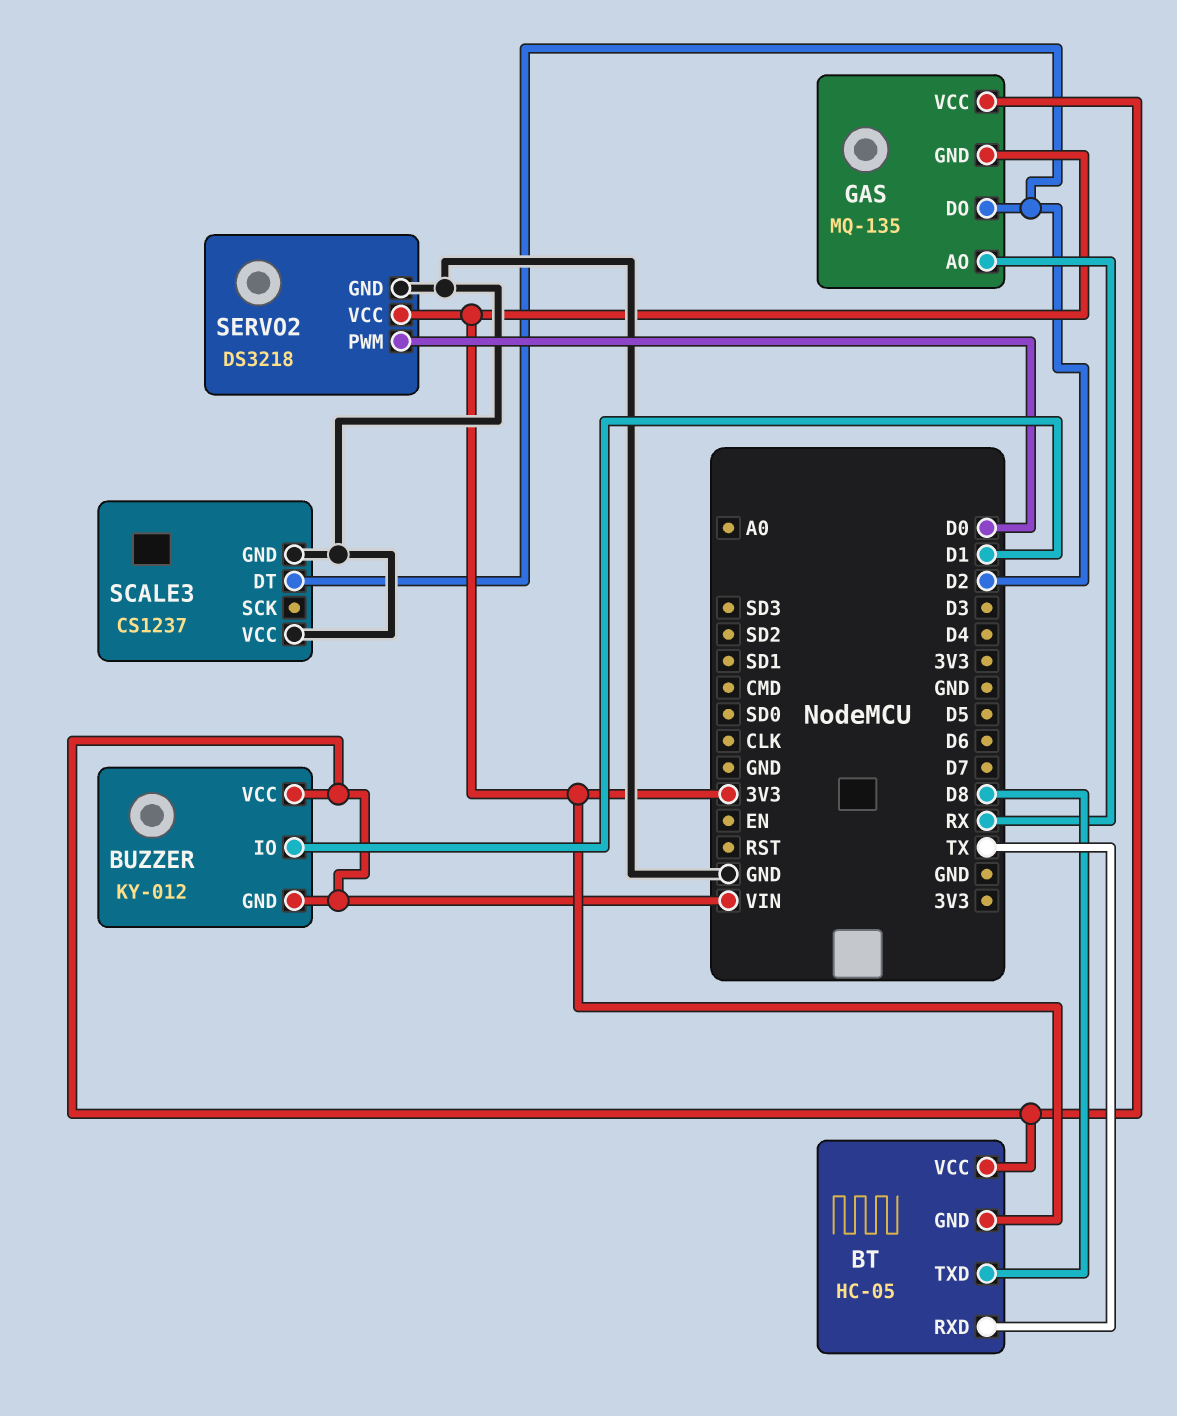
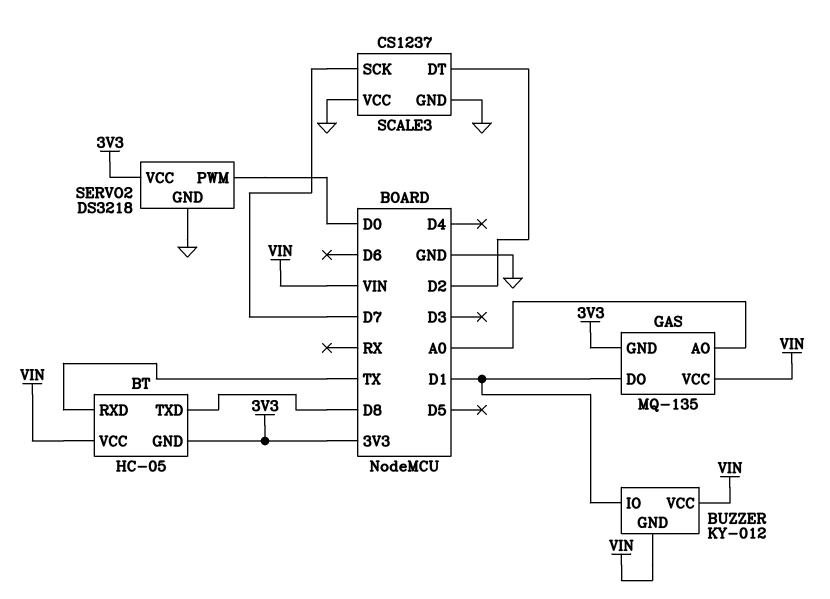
GAS pin AO: RX -> A0
GAS pin DO: D2 -> D1
SCALE3 pin SCK: none -> D7

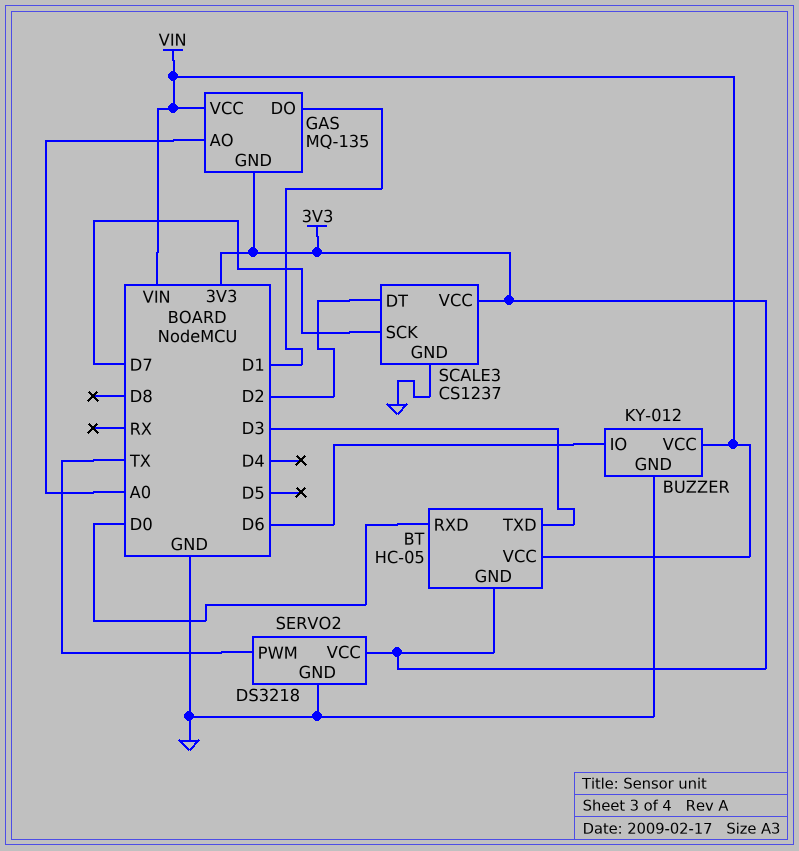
BT pin RXD: TX -> D0
BT pin TXD: D8 -> D3
BUZZER pin GND: VIN -> GND
BUZZER pin IO: D1 -> D6
SCALE3 pin VCC: GND -> 3V3
SERVO2 pin PWM: D0 -> TX

